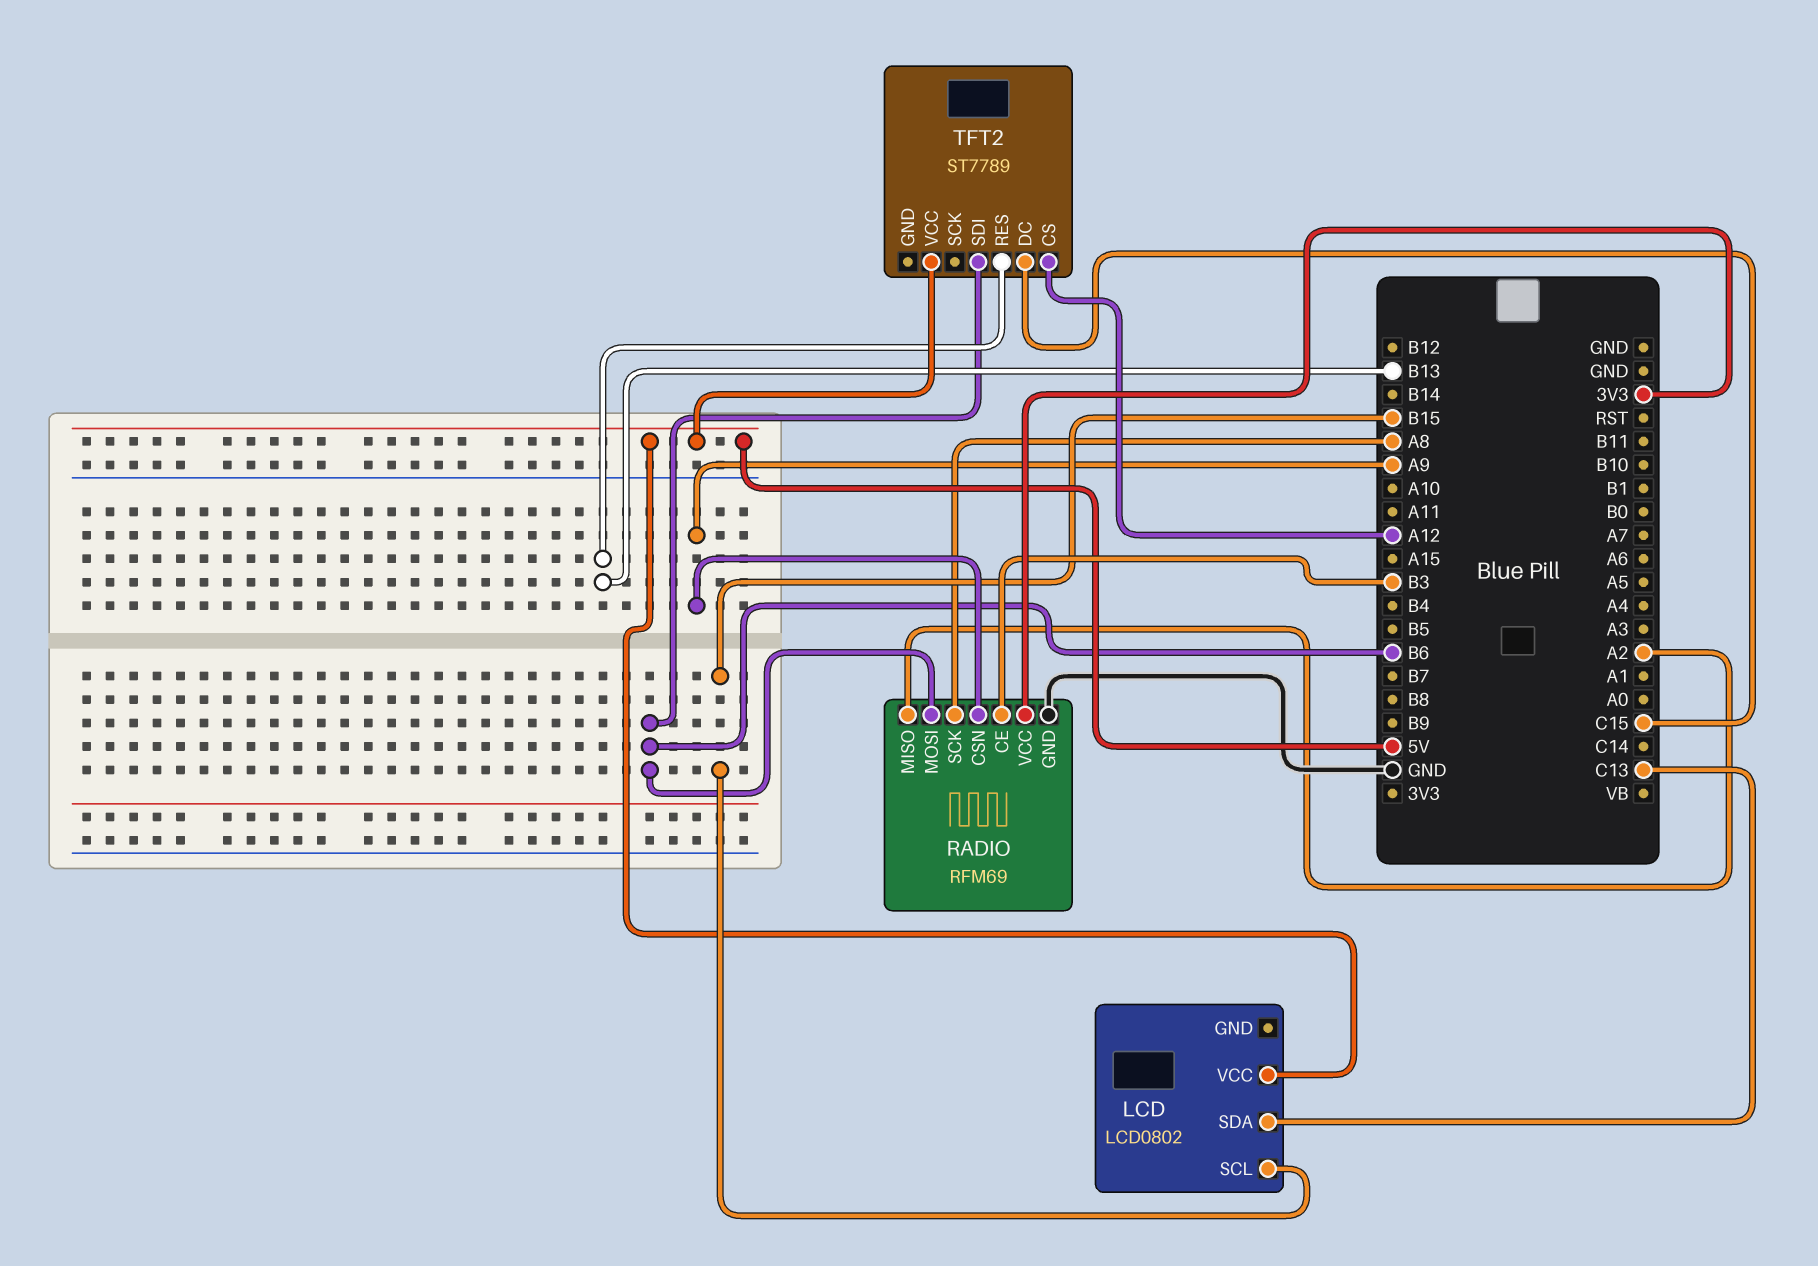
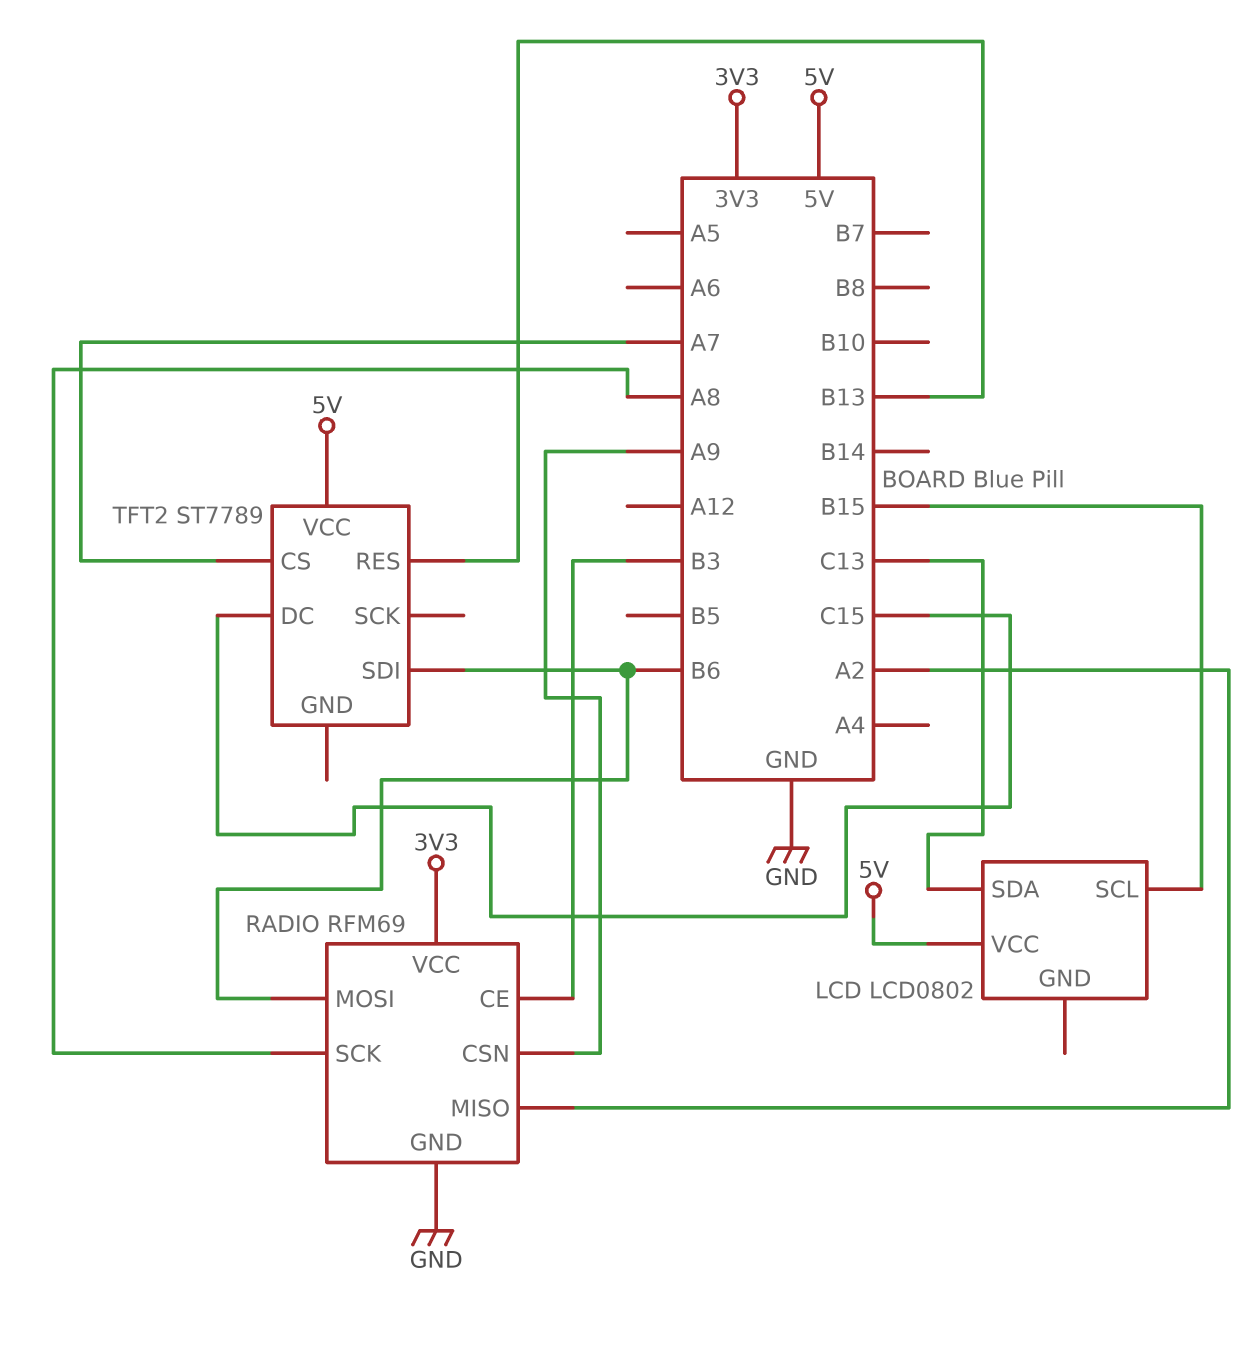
TFT2 pin CS: A12 -> A7

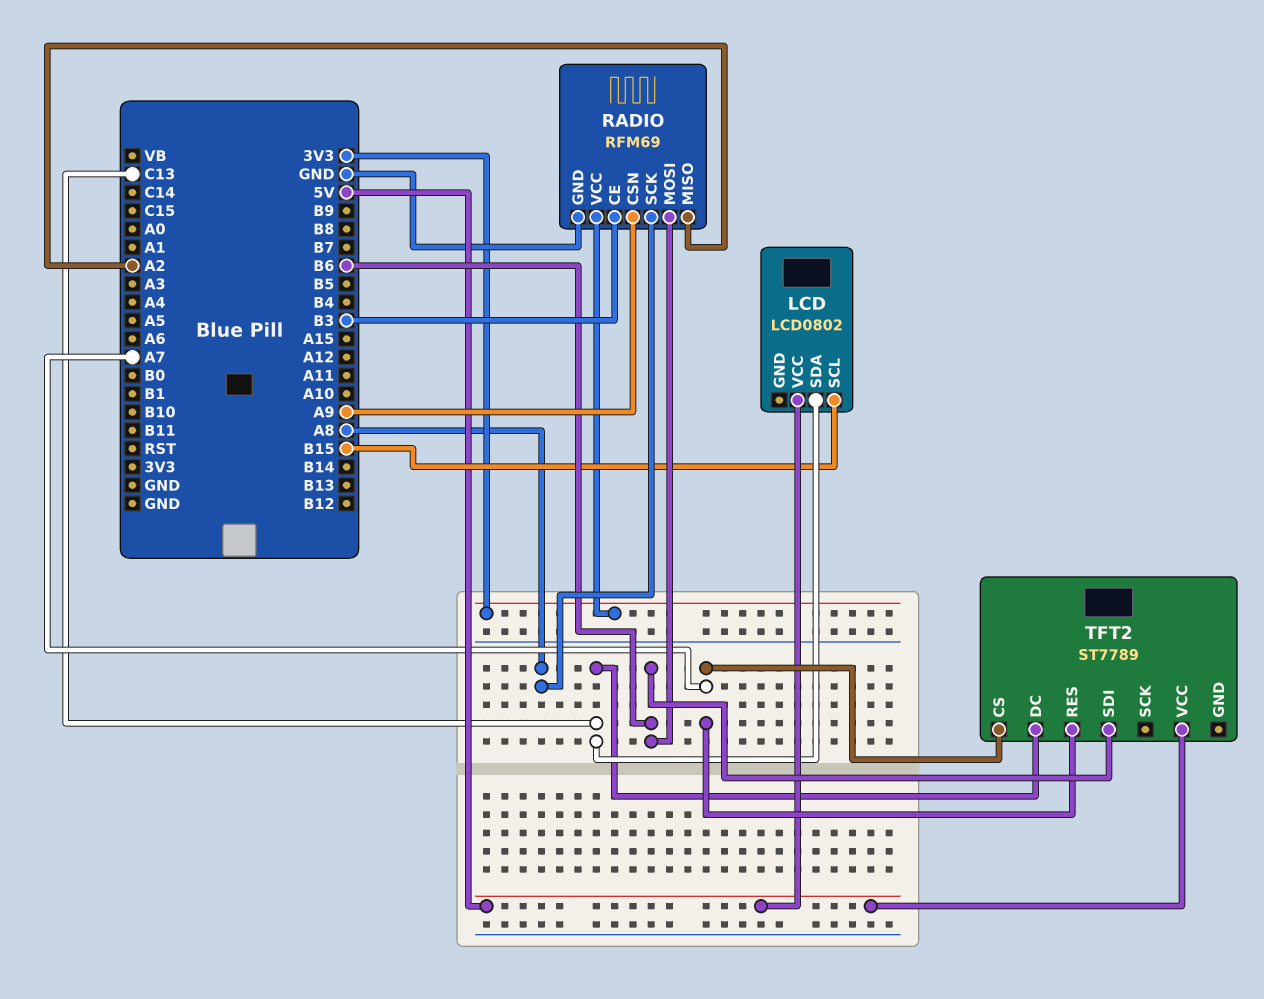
TFT2 pin DC: C15 -> C13
TFT2 pin RES: B13 -> A7

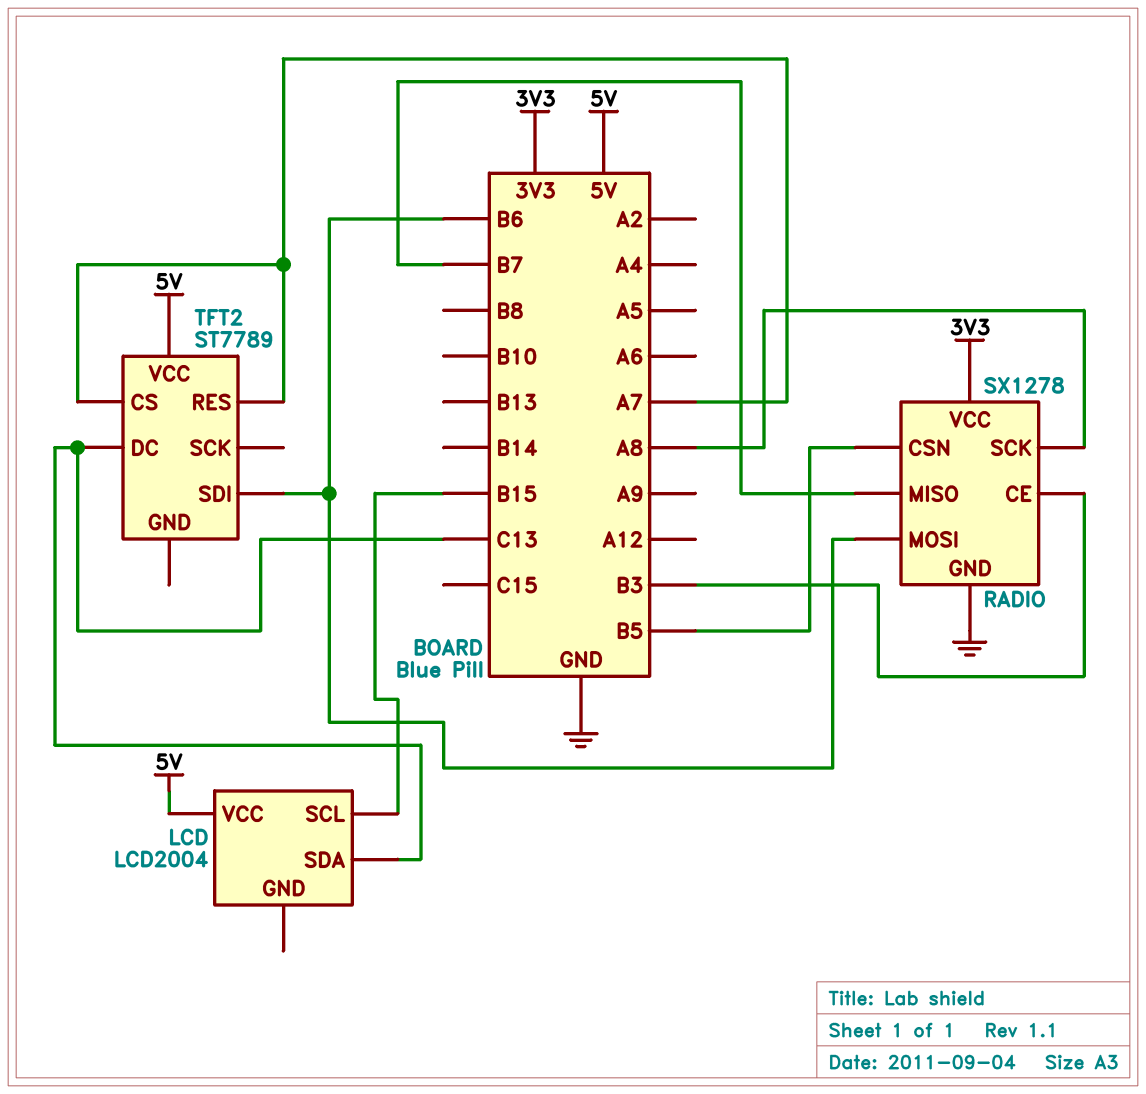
LCD: LCD0802 -> LCD2004
RADIO: RFM69 -> SX1278
RADIO pin CSN: A9 -> B5
RADIO pin MISO: A2 -> B7

